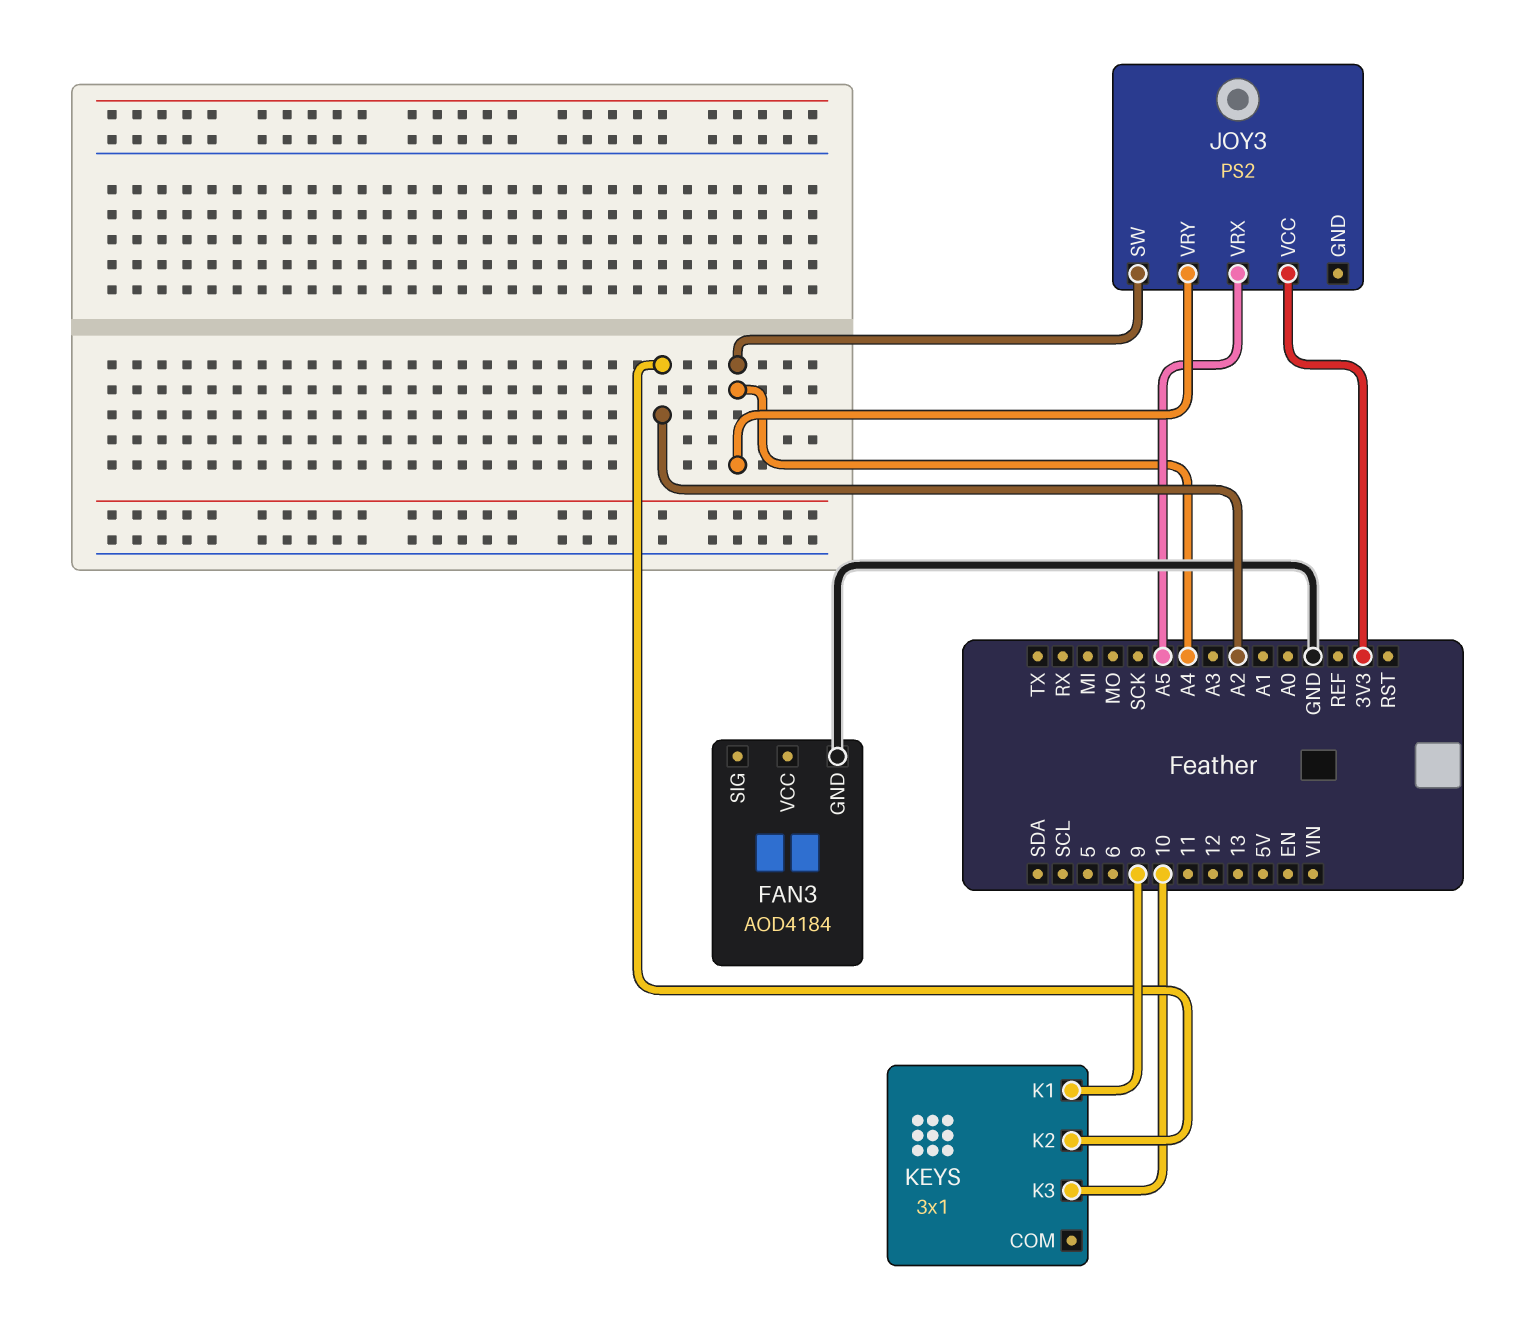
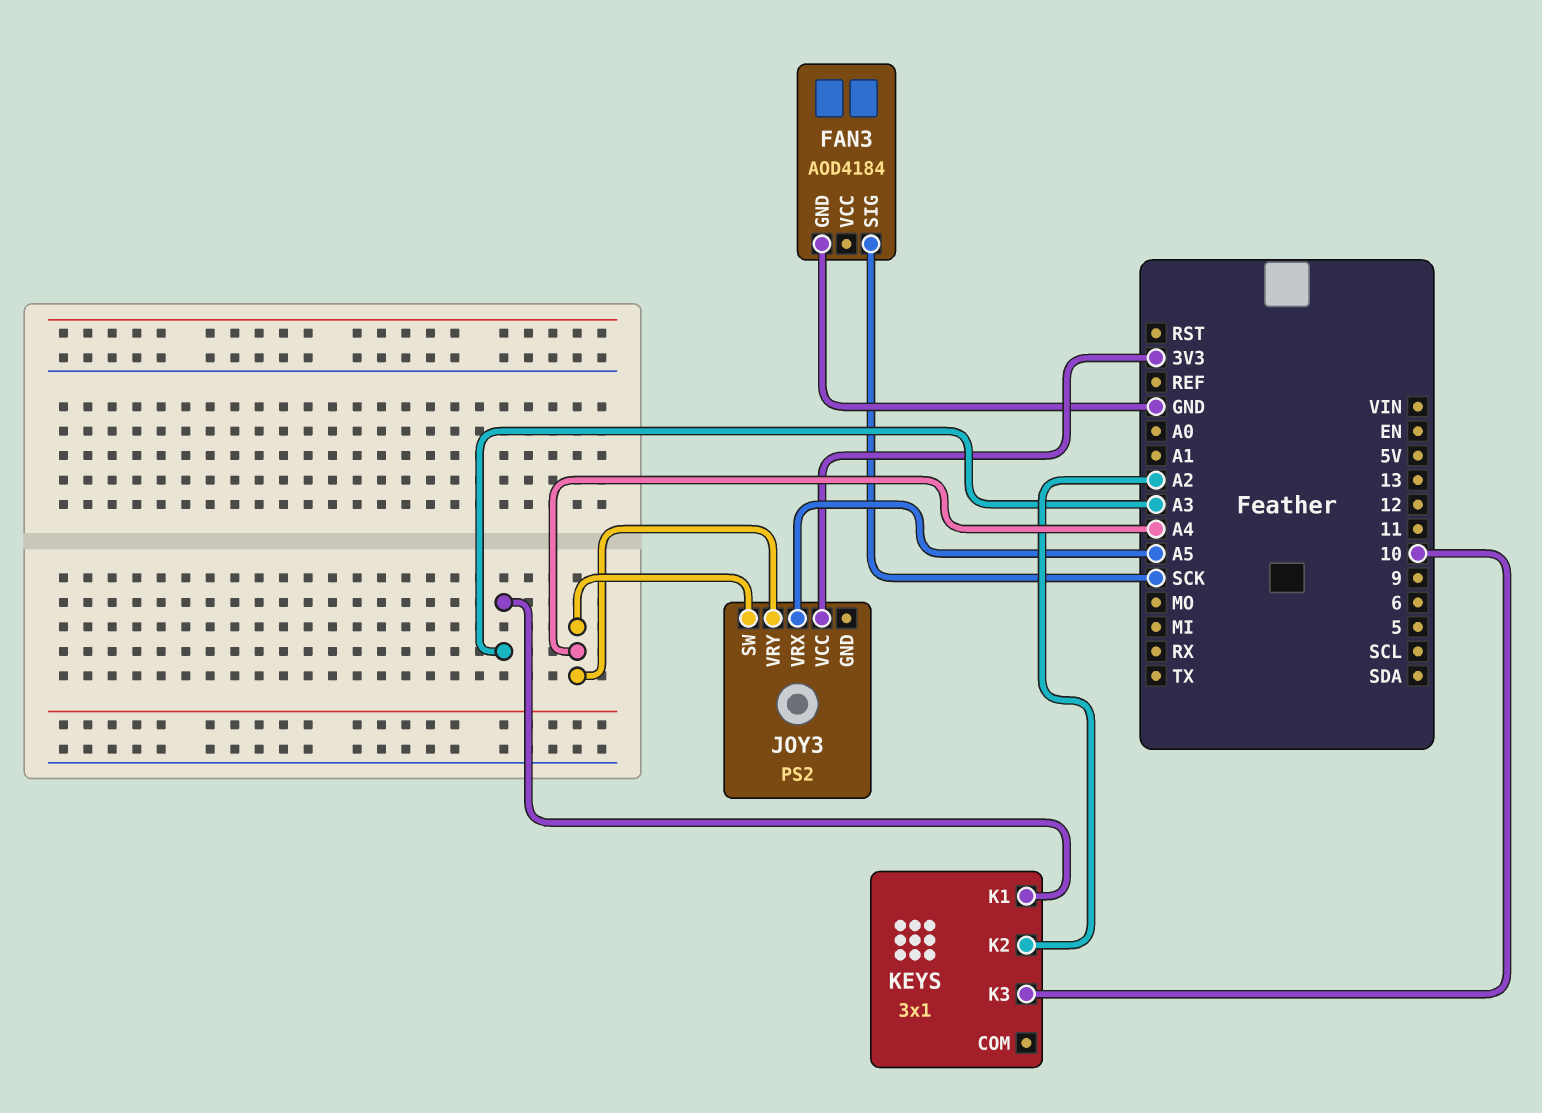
FAN3 pin SIG: none -> SCK
KEYS pin K1: 9 -> A3

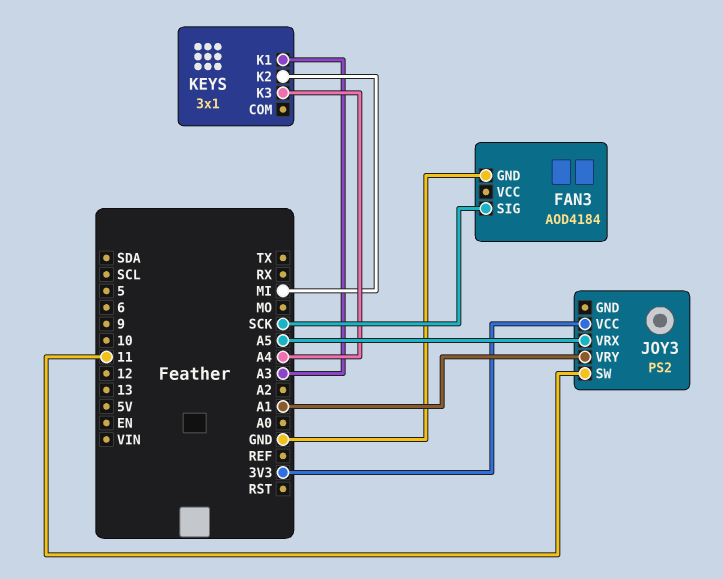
JOY3 pin SW: A4 -> 11
JOY3 pin VRY: A4 -> A1
KEYS pin K2: A2 -> MI
KEYS pin K3: 10 -> A4

